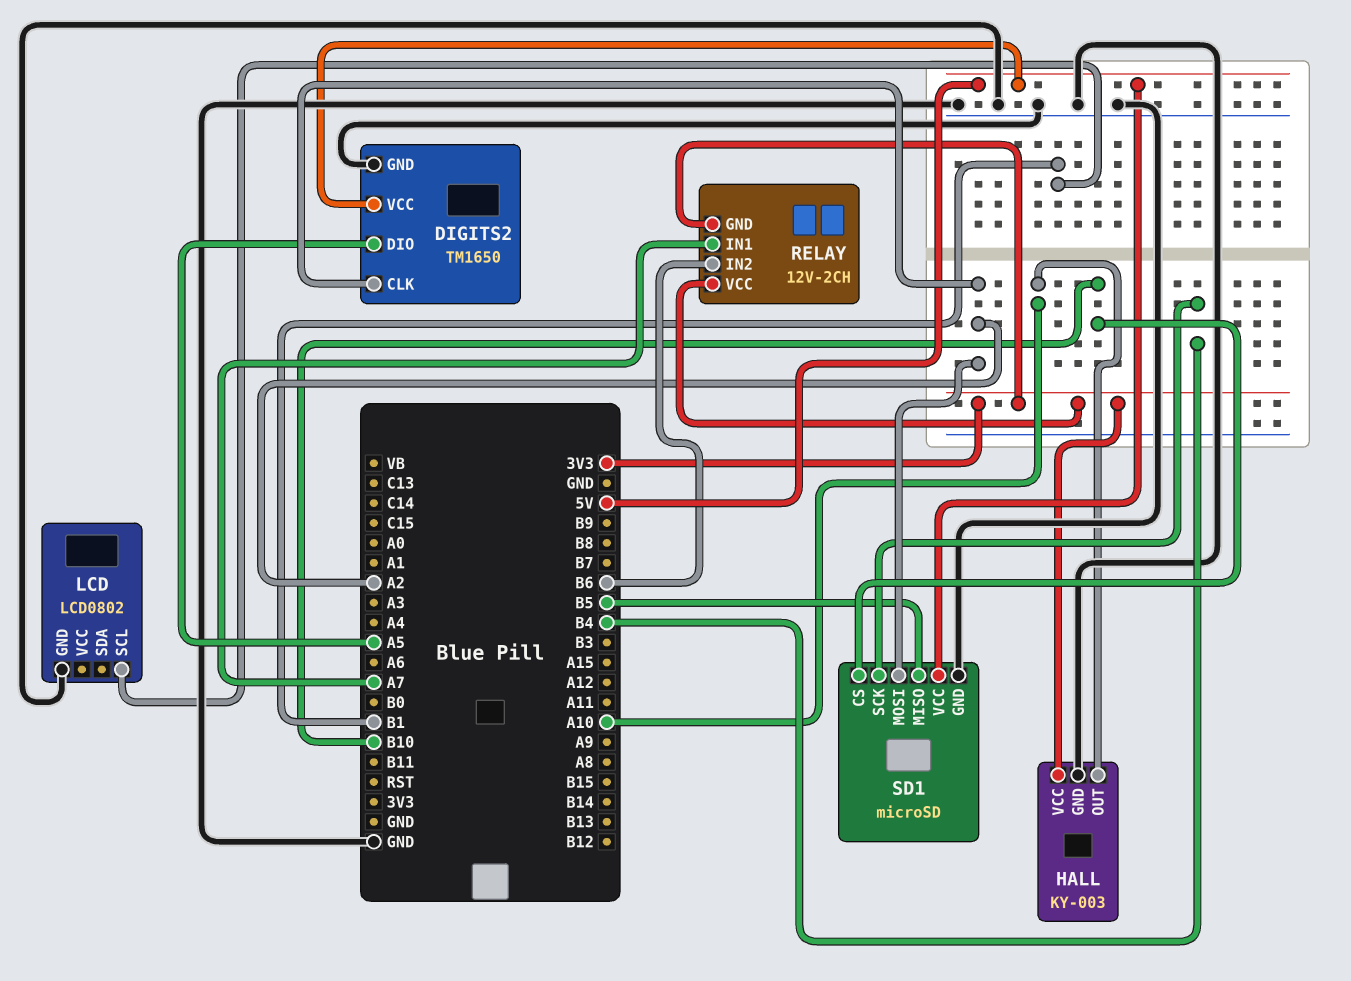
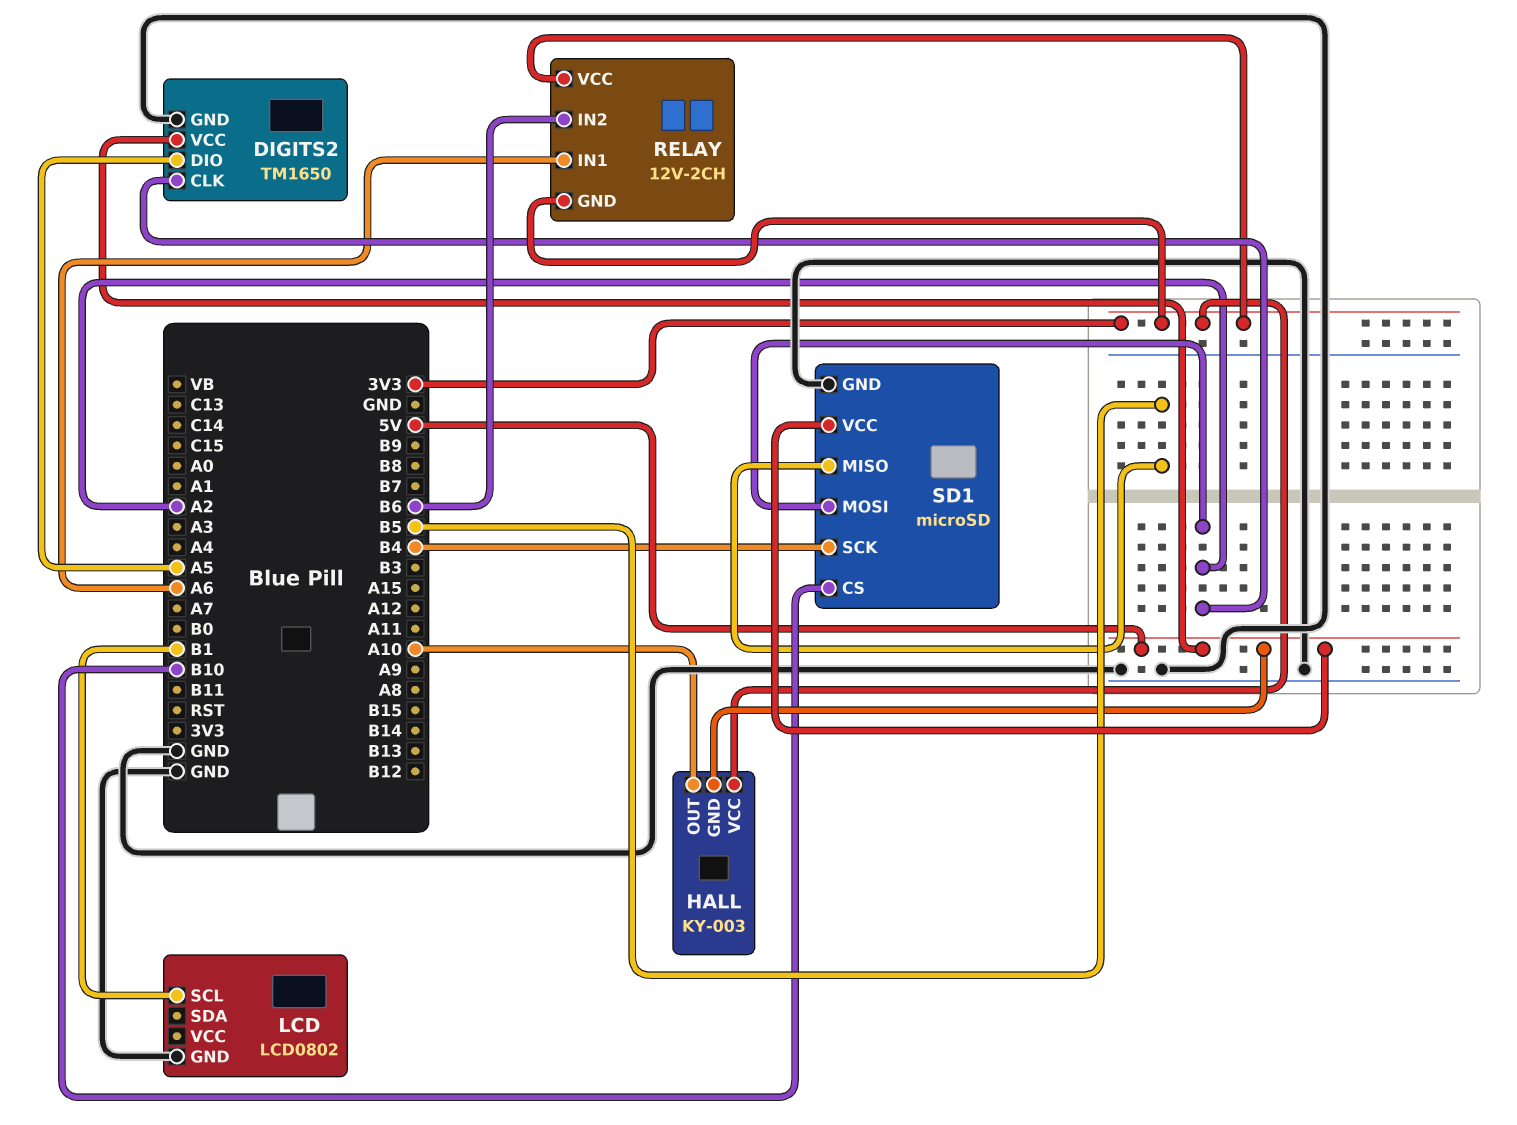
HALL pin GND: GND -> 5V
RELAY pin IN1: A7 -> A6

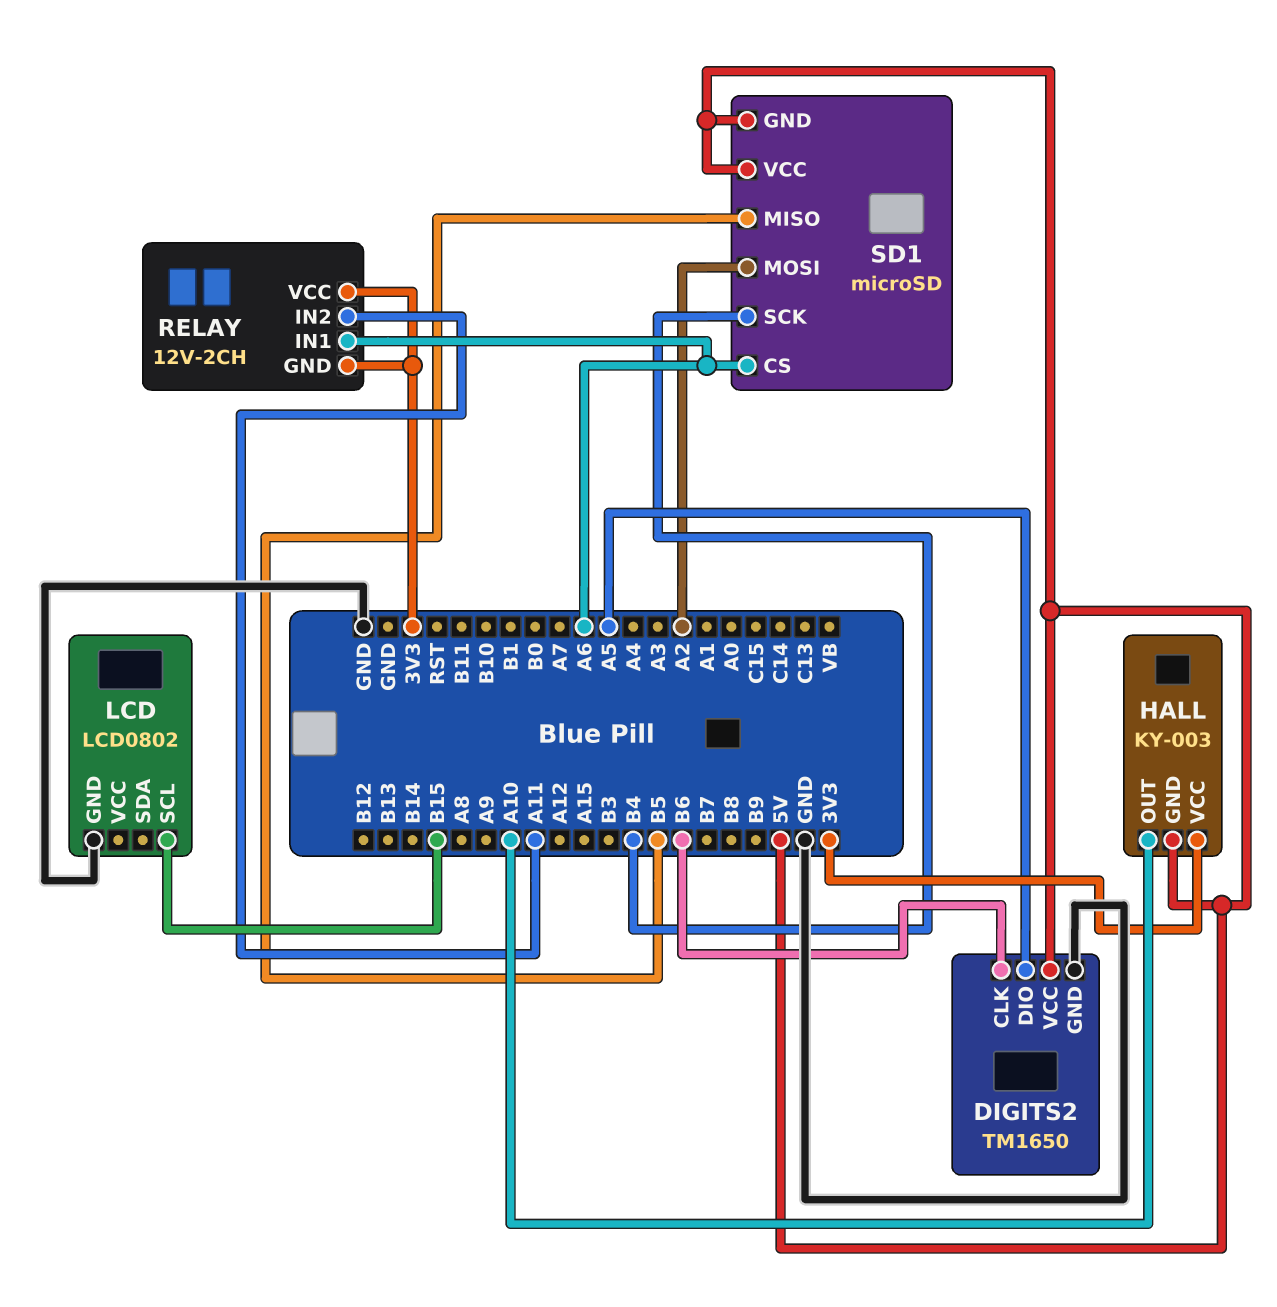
DIGITS2 pin CLK: A2 -> B6
LCD pin SCL: B1 -> B15
RELAY pin IN2: B6 -> A11
SD1 pin CS: B10 -> A6
SD1 pin GND: GND -> 5V

